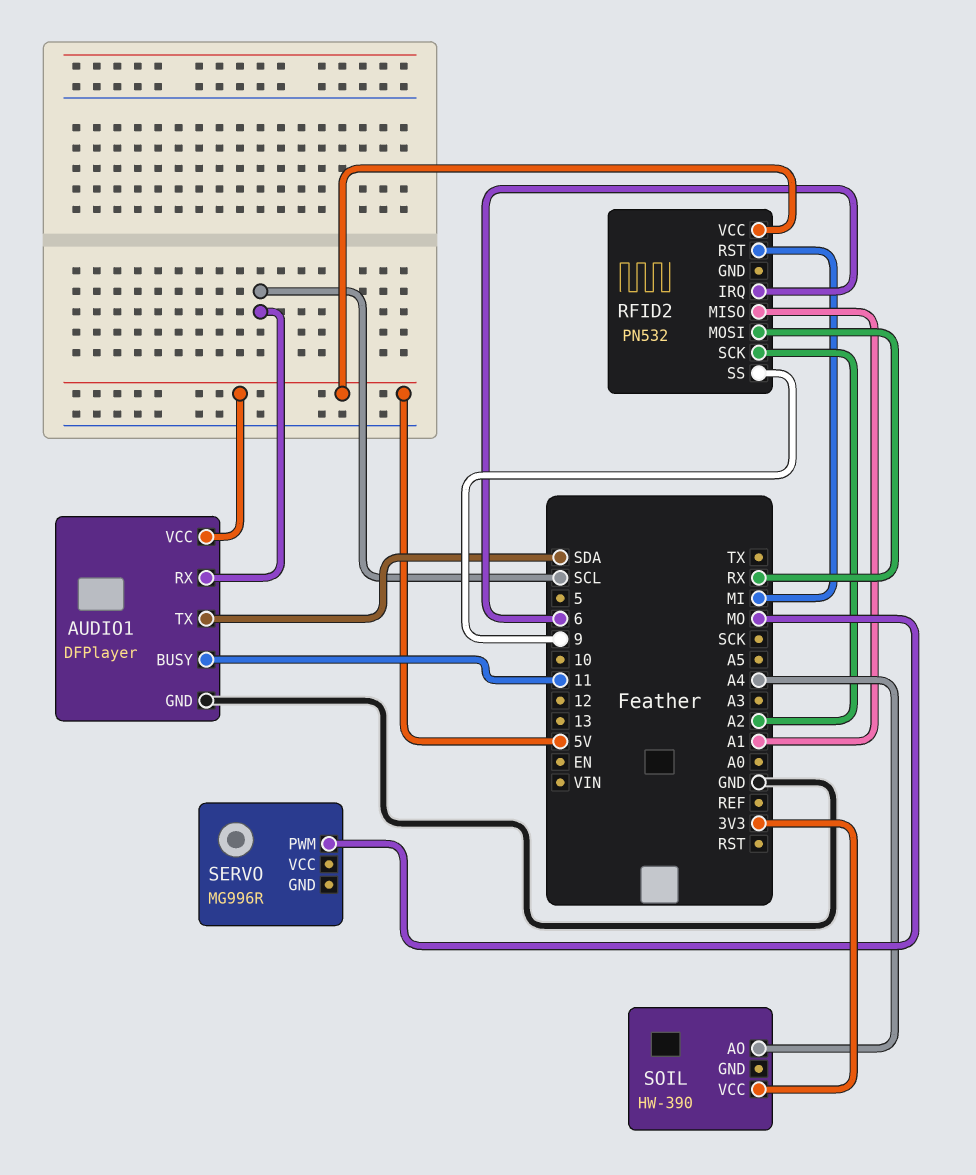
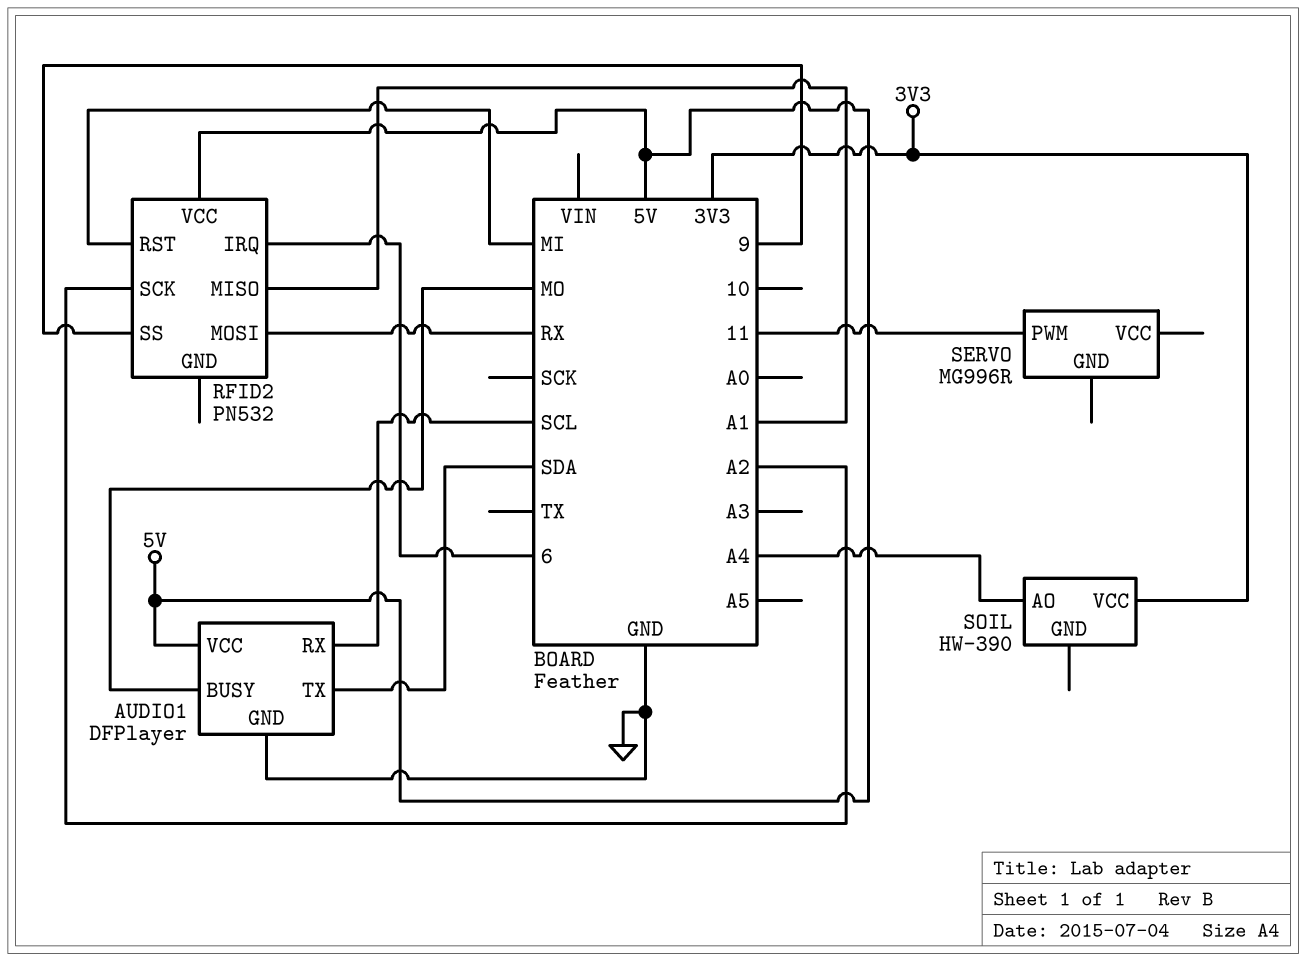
AUDIO1 pin BUSY: 11 -> MO
SERVO pin PWM: MO -> 11

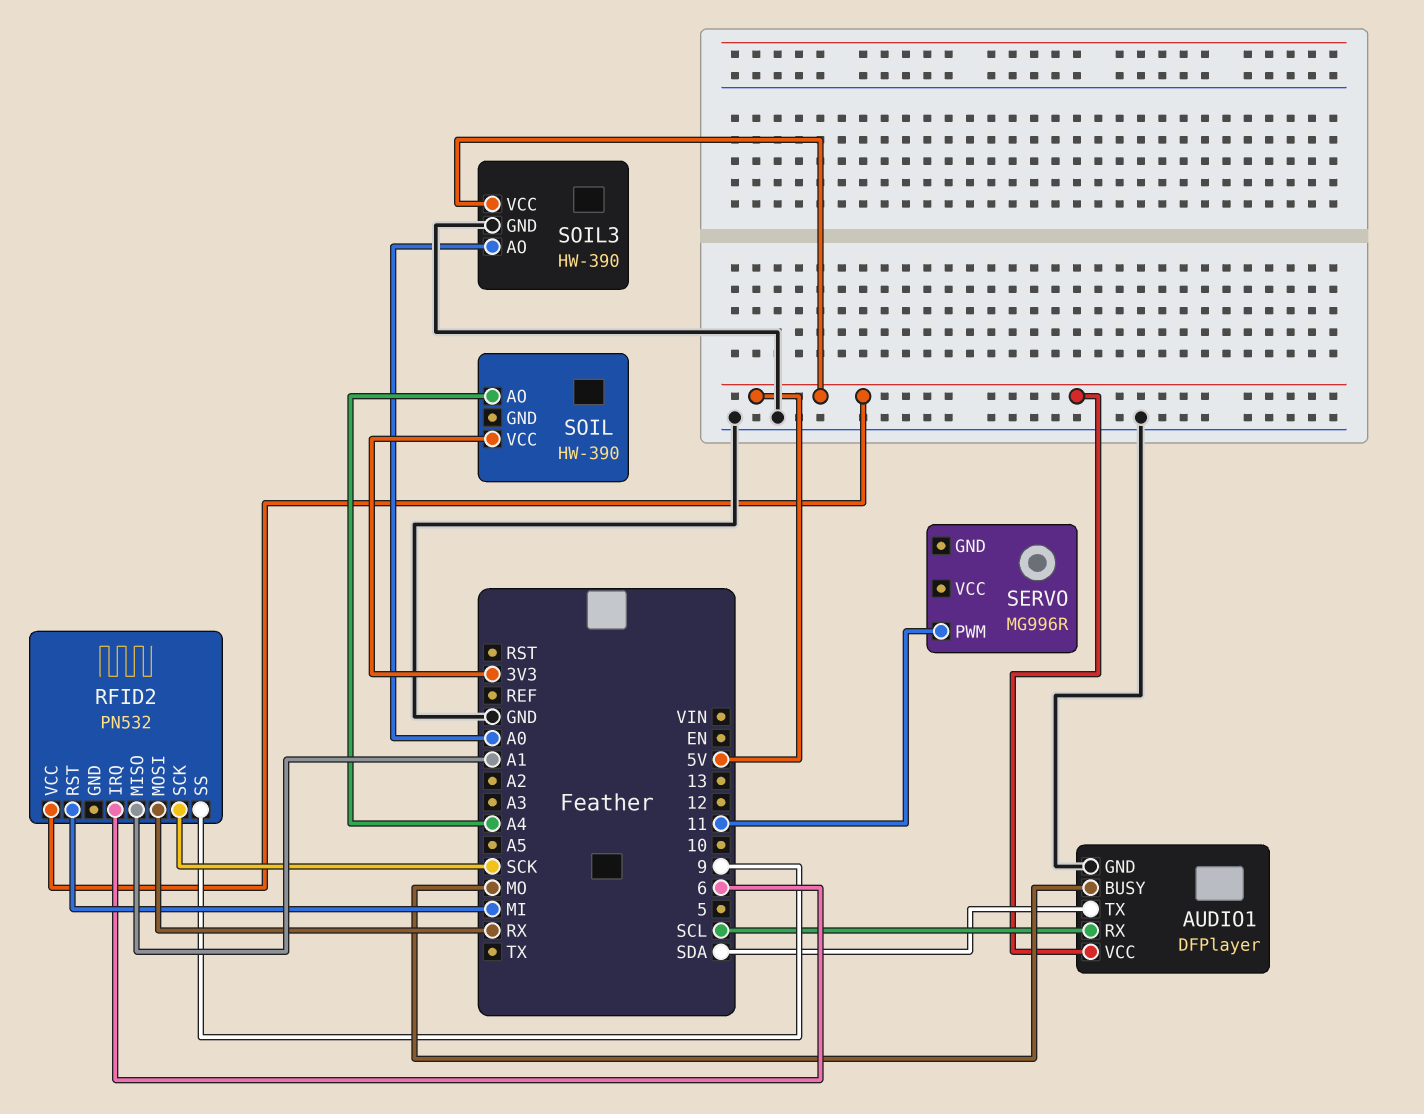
RFID2 pin SCK: A2 -> SCK
SOIL3: none -> HW-390
SOIL3 pin AO: none -> A0
SOIL3 pin GND: none -> GND
SOIL3 pin VCC: none -> 5V

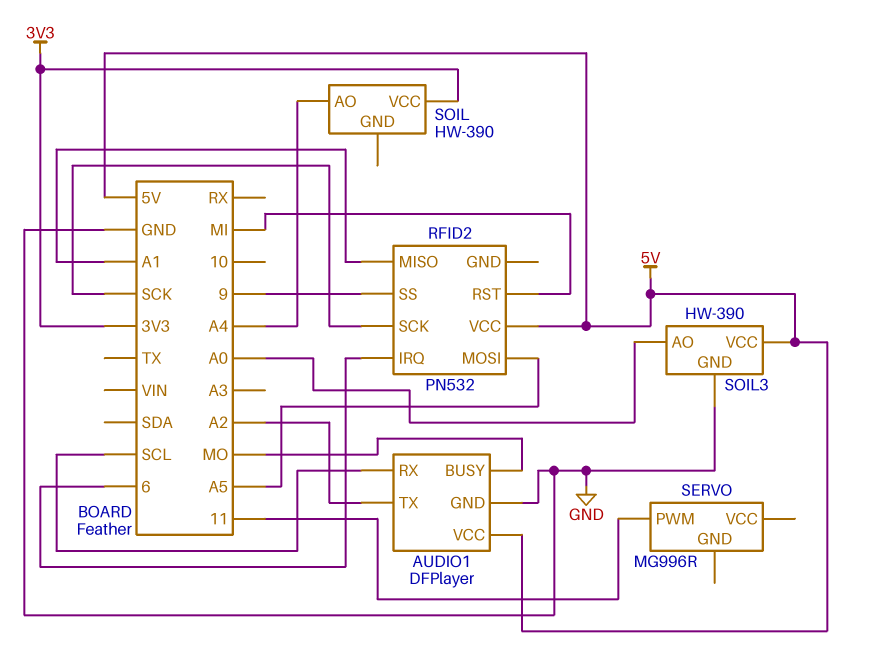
AUDIO1 pin TX: SDA -> A2
RFID2 pin MOSI: RX -> A5

